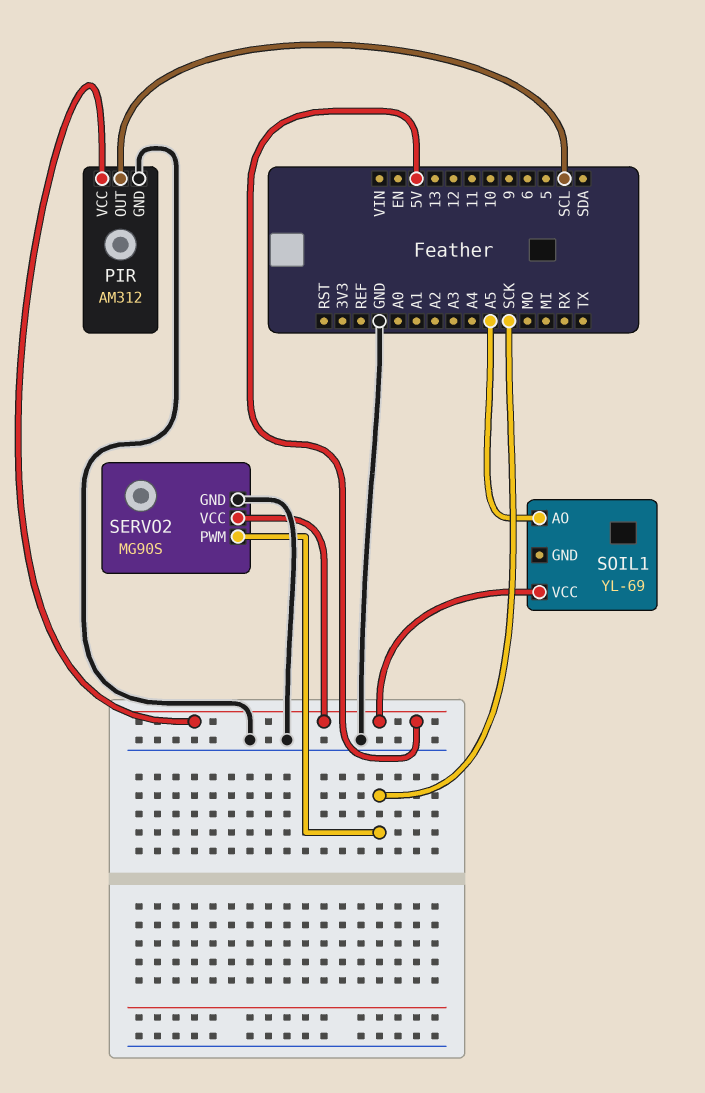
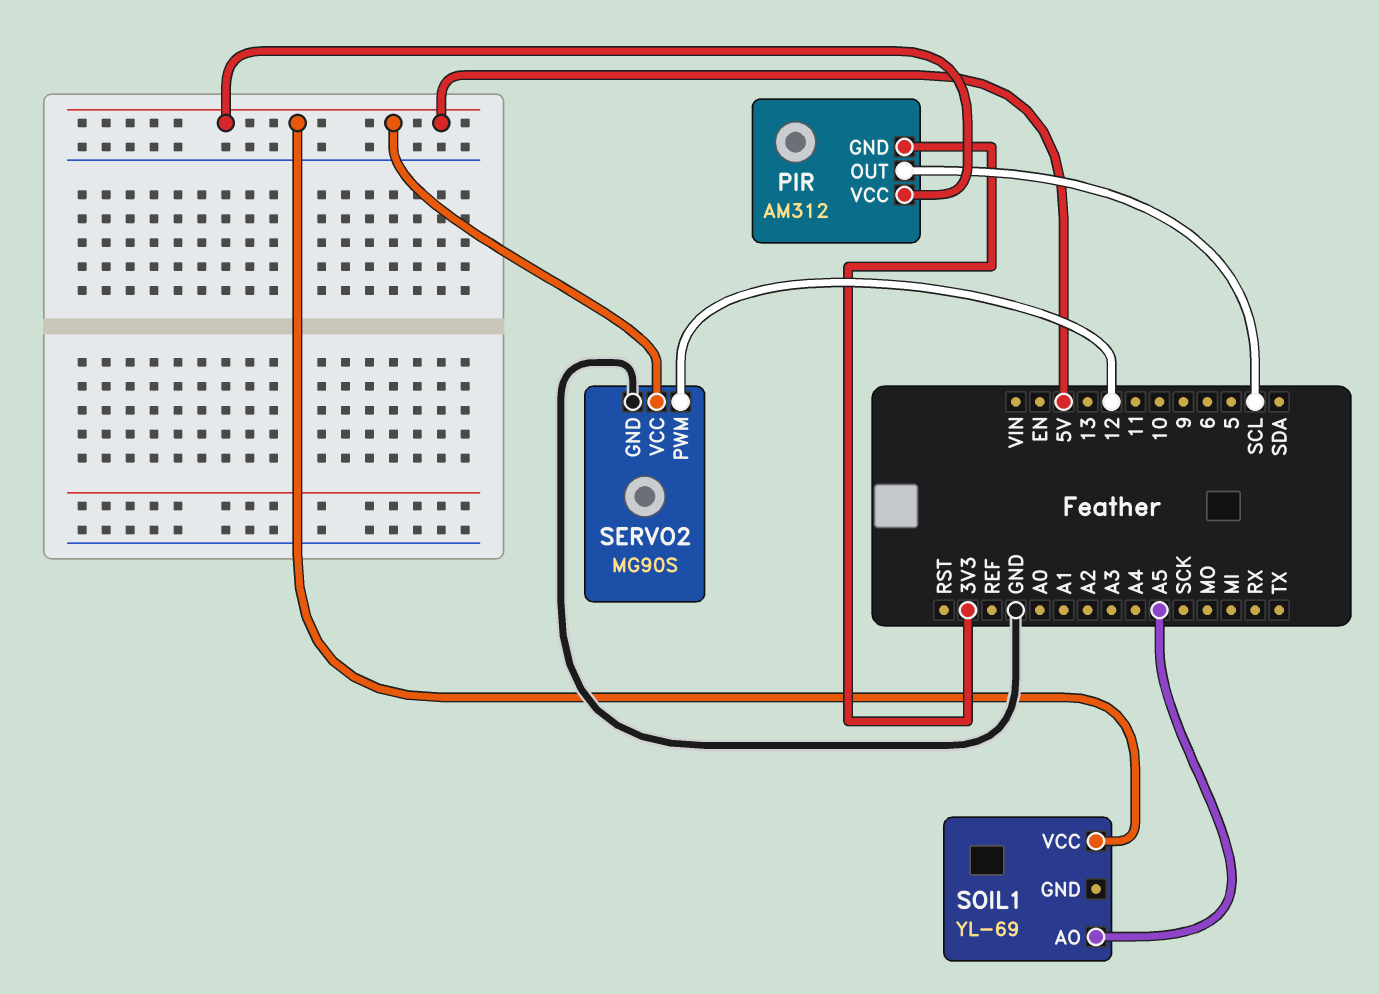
PIR pin GND: GND -> 3V3
SERVO2 pin PWM: SCK -> 12

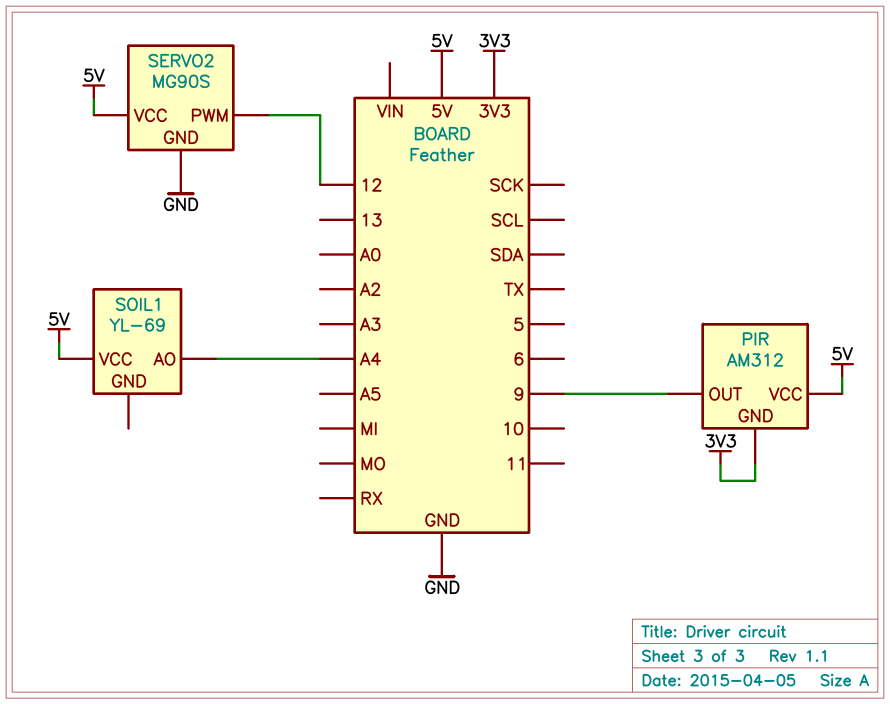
PIR pin OUT: SCL -> 9
SOIL1 pin AO: A5 -> A4

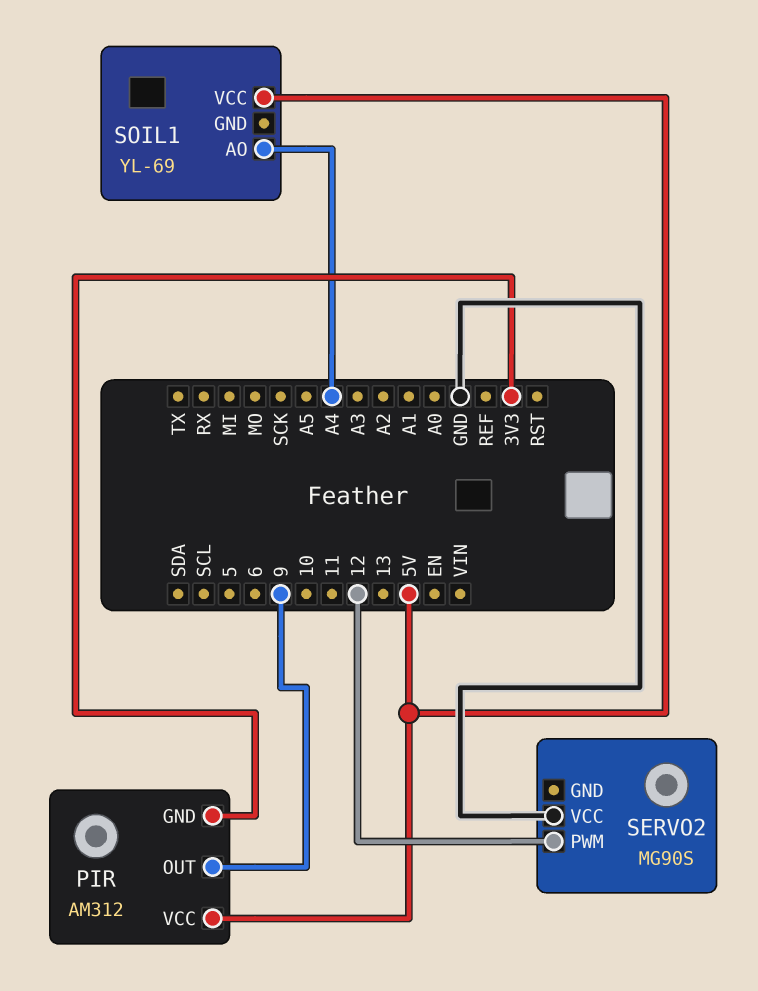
SERVO2 pin GND: GND -> none
SERVO2 pin VCC: 5V -> GND

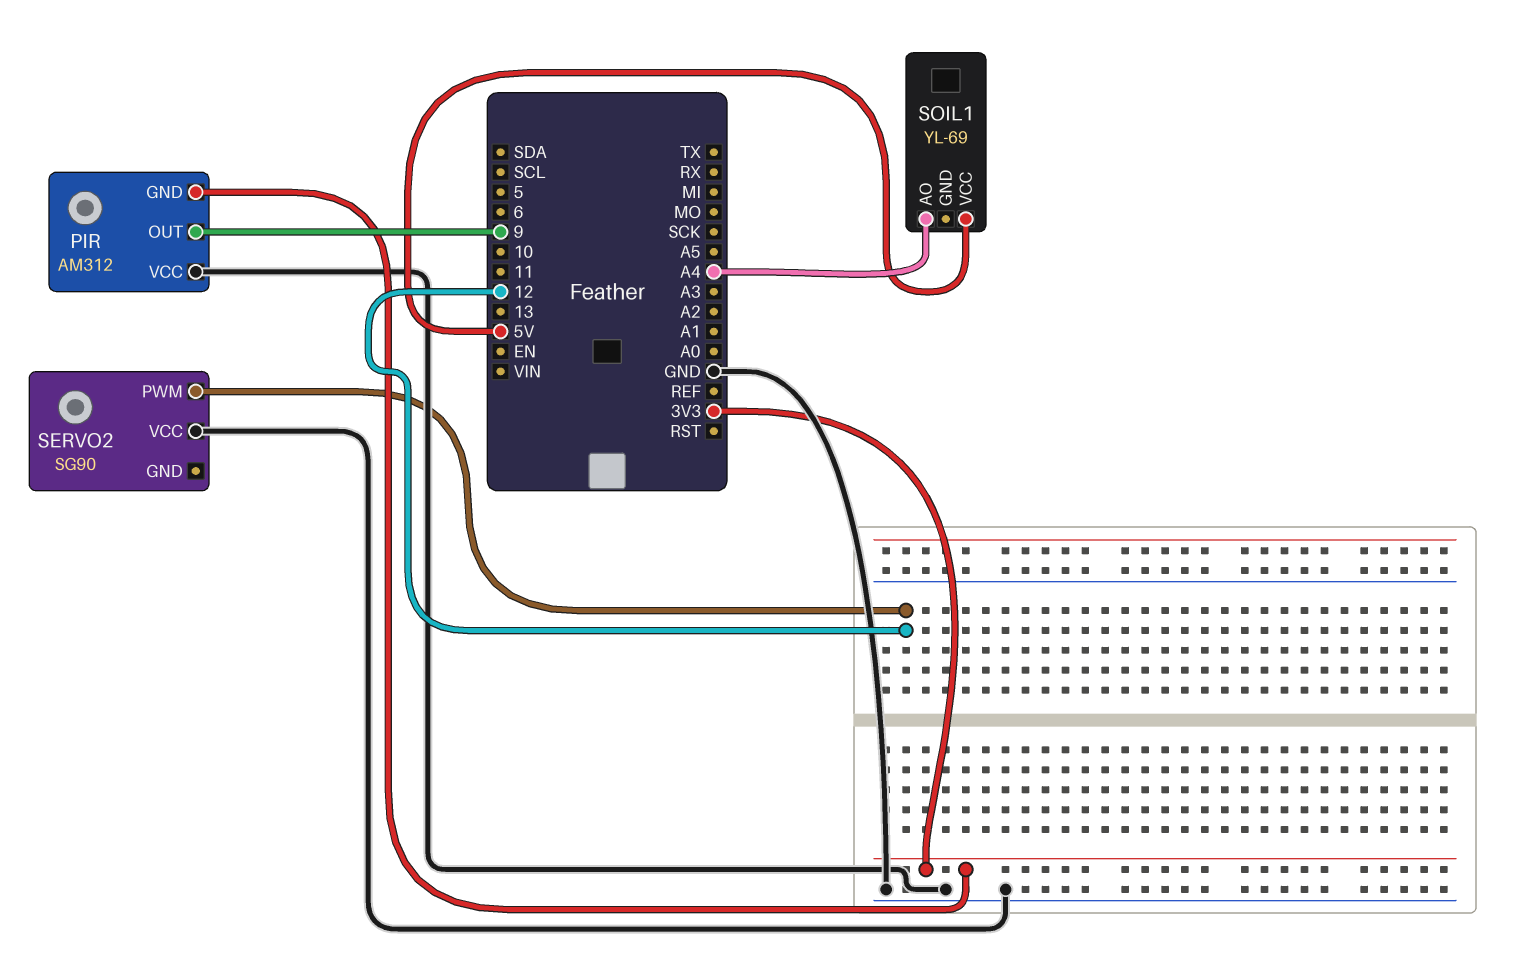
PIR pin VCC: 5V -> GND
SERVO2: MG90S -> SG90

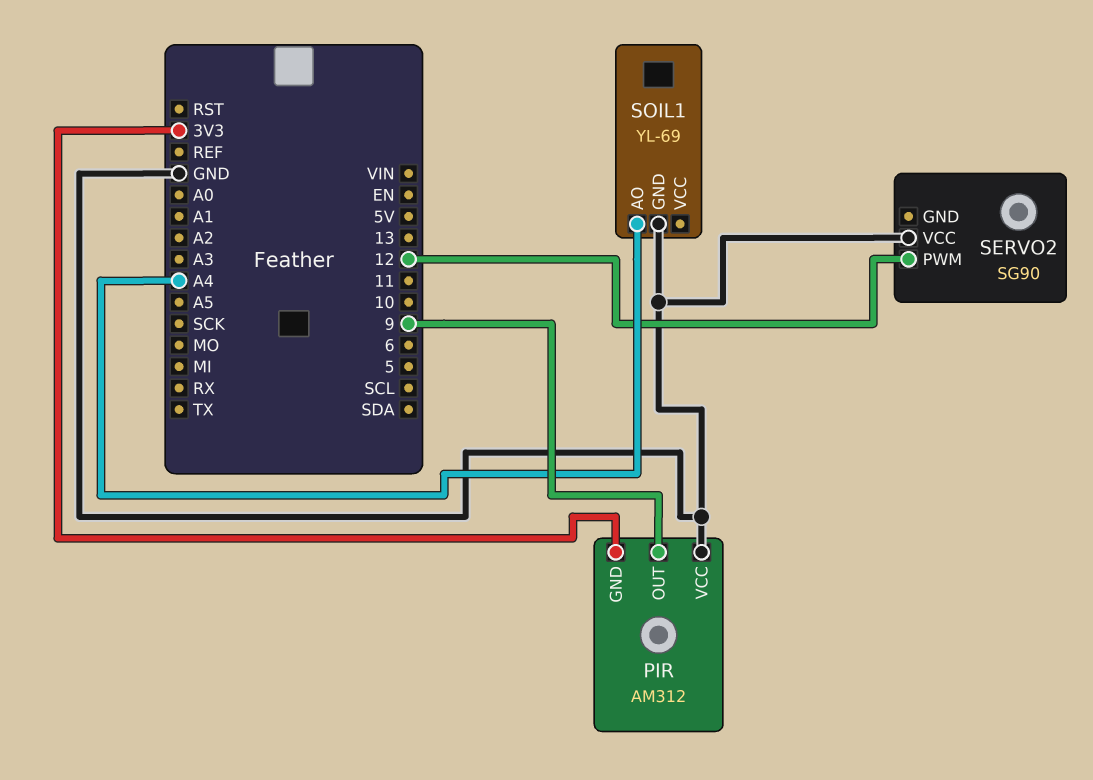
SOIL1 pin GND: none -> GND
SOIL1 pin VCC: 5V -> none

